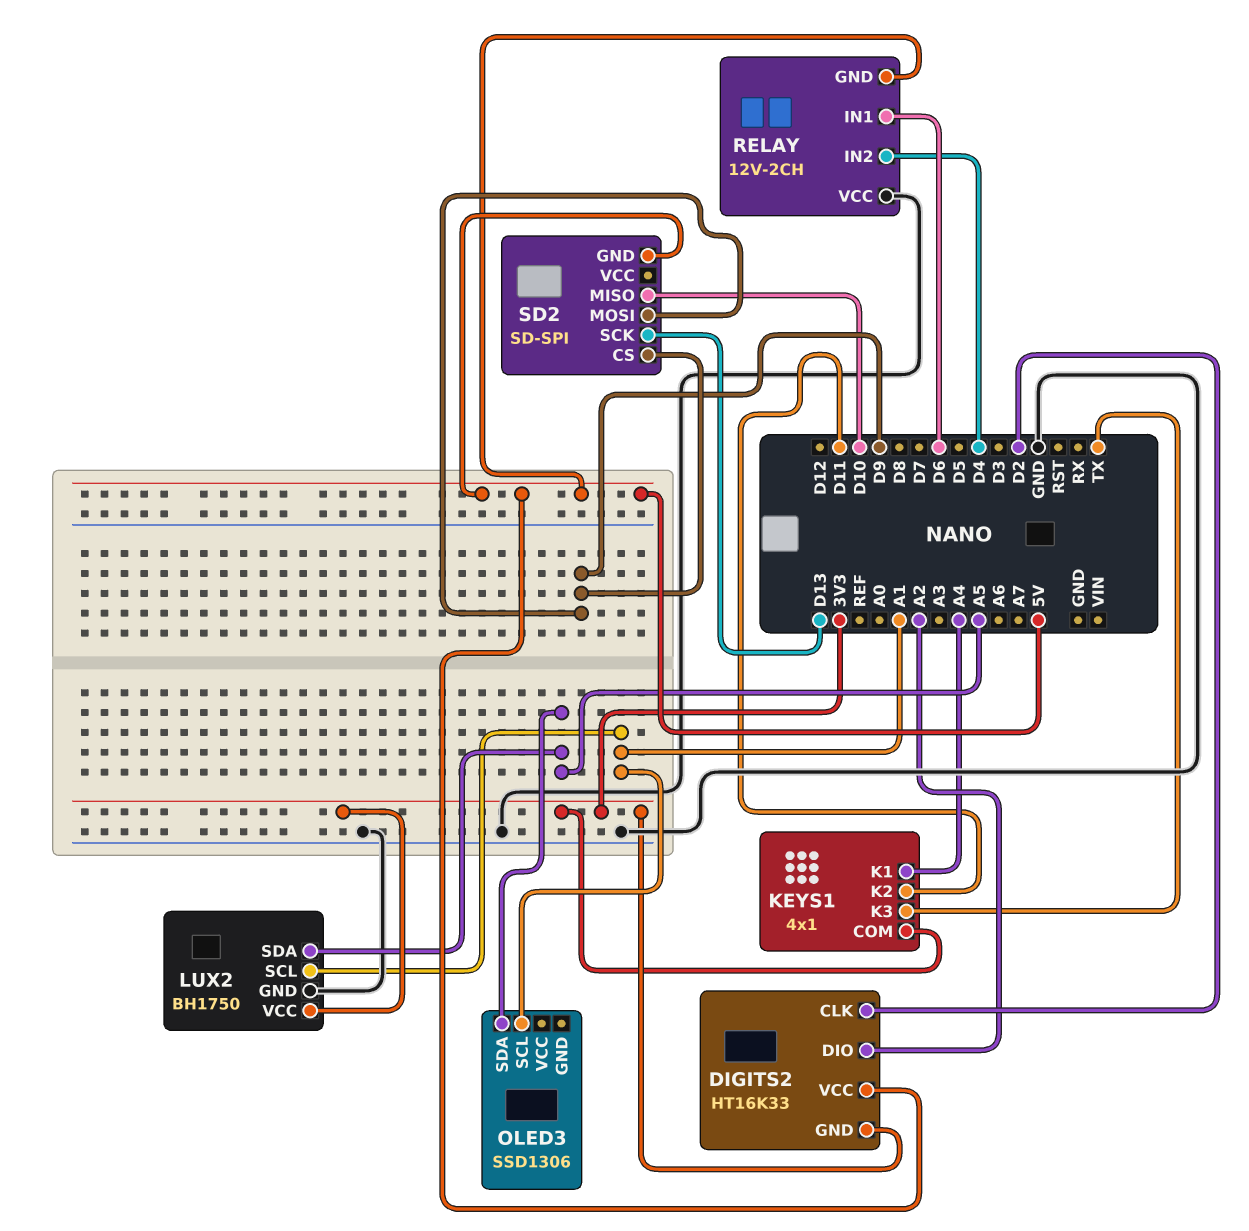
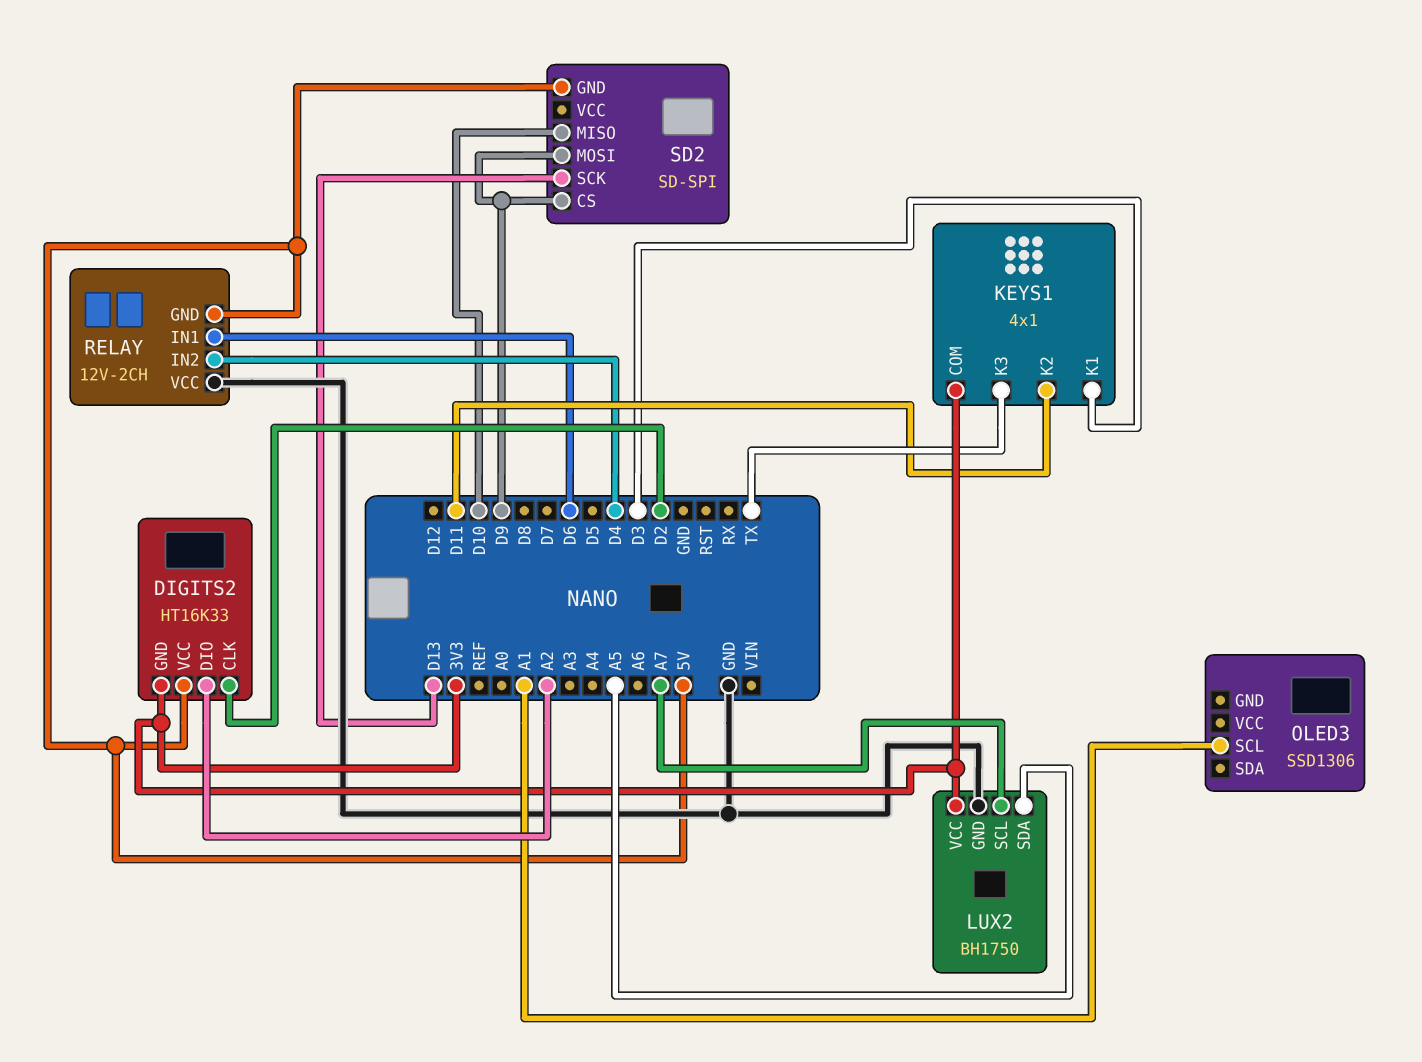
KEYS1 pin K1: A4 -> D3
LUX2 pin SCL: A1 -> A7
OLED3 pin SDA: A5 -> none

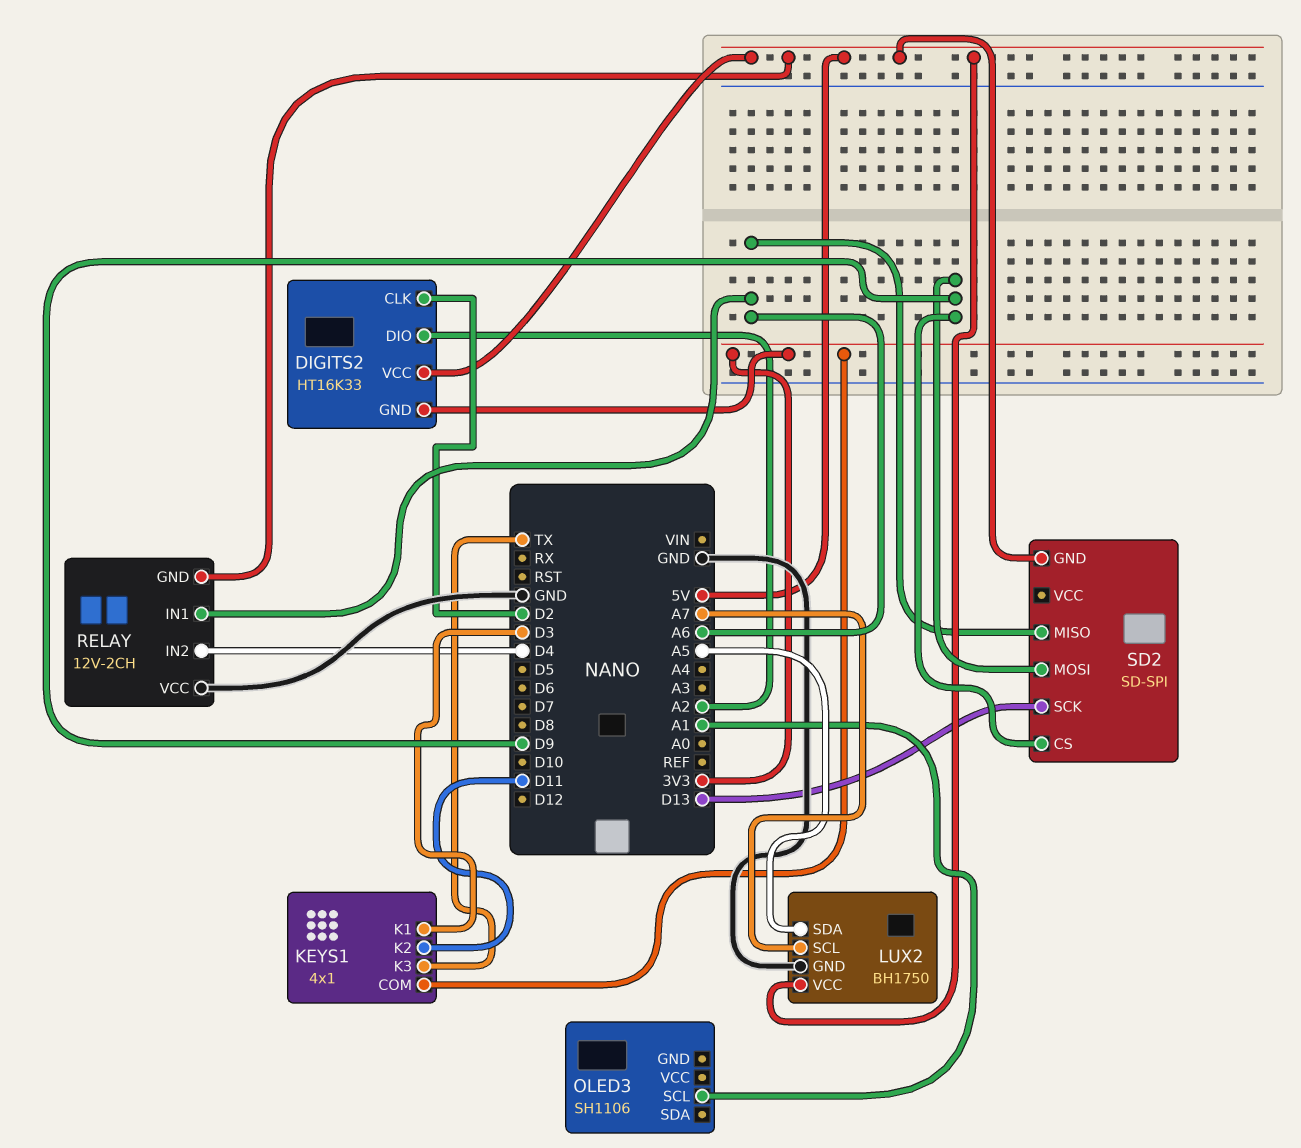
LUX2 pin VCC: 3V3 -> 5V
OLED3: SSD1306 -> SH1106
RELAY pin IN1: D6 -> A6
SD2 pin MISO: D10 -> A6

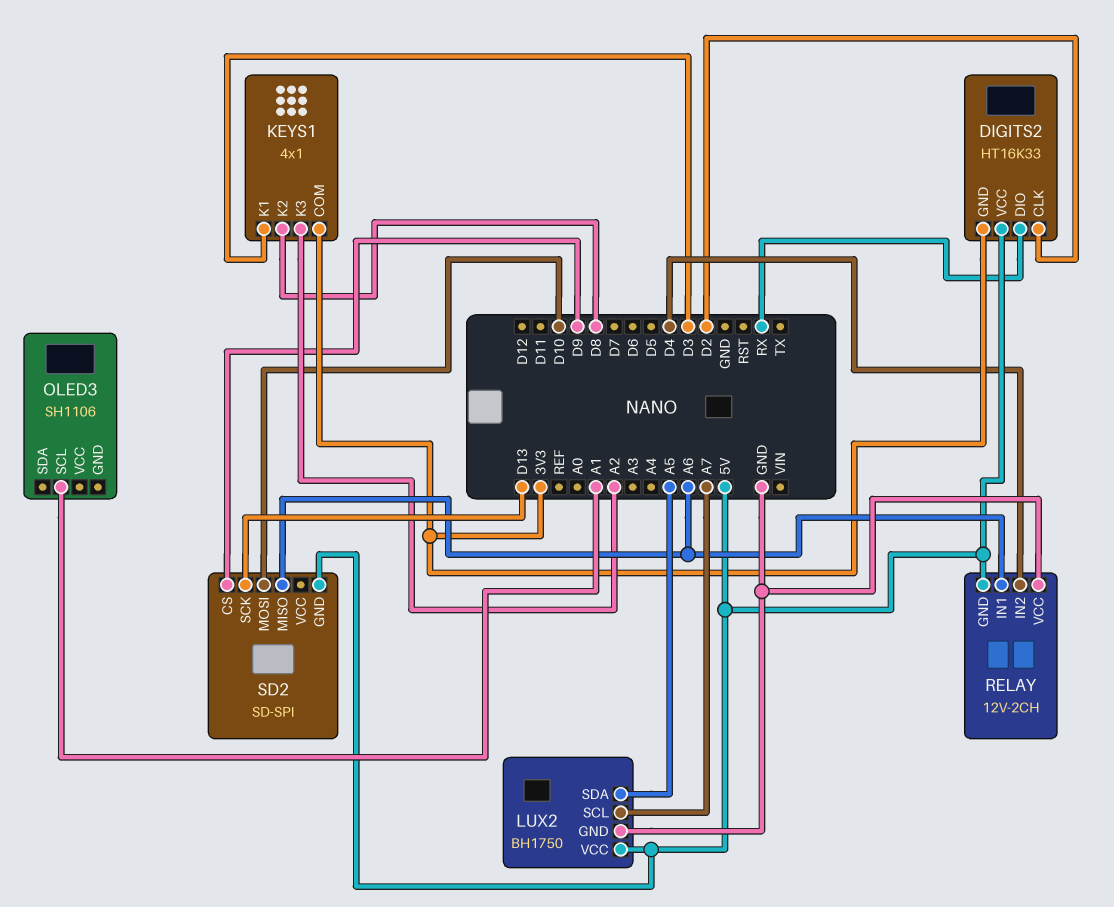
DIGITS2 pin DIO: A2 -> RX
KEYS1 pin K2: D11 -> D8
KEYS1 pin K3: TX -> A2
SD2 pin MOSI: D9 -> D10

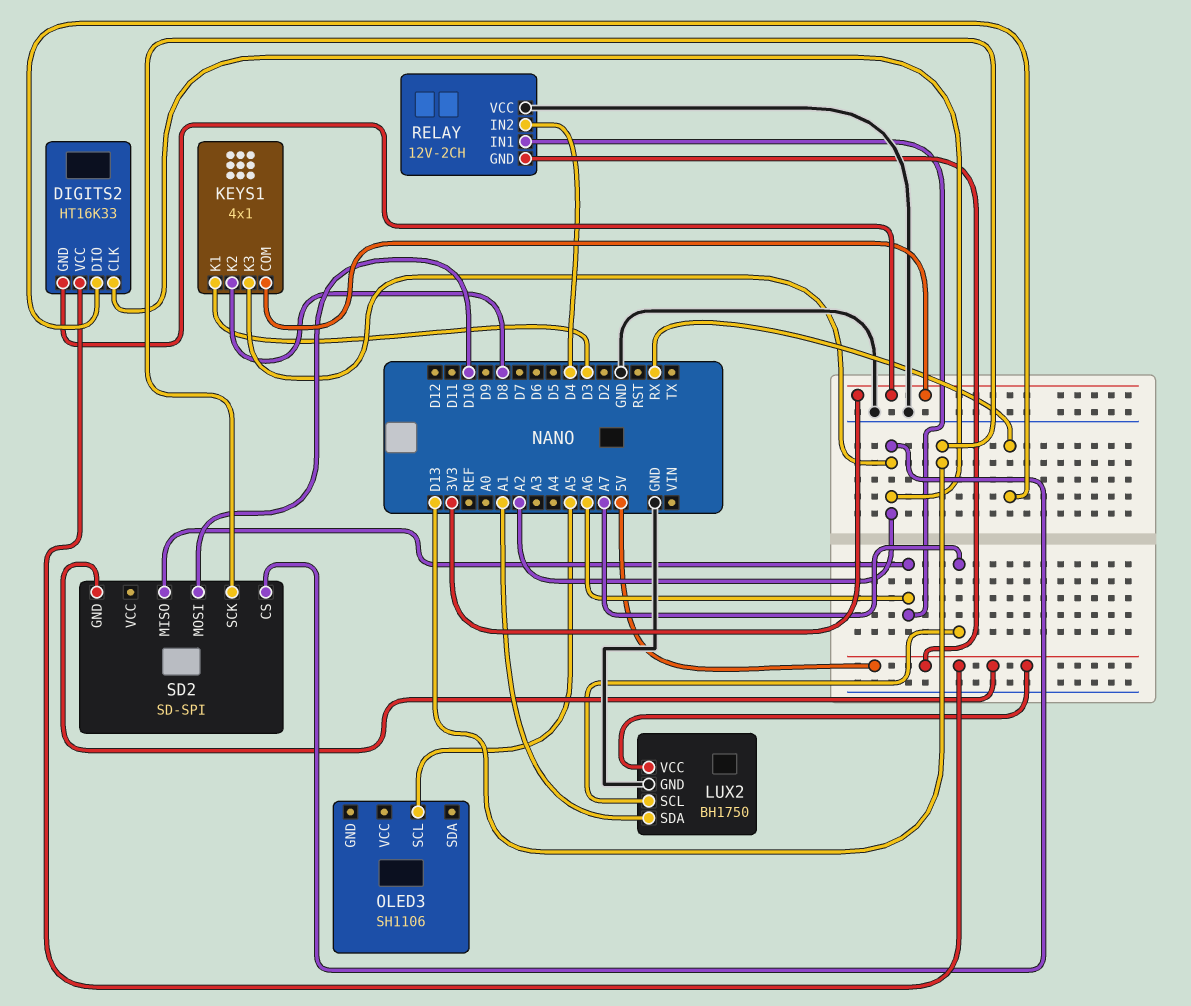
DIGITS2 pin CLK: D2 -> A2
LUX2 pin SDA: A5 -> A1
OLED3 pin SCL: A1 -> A5
SD2 pin CS: D9 -> A2

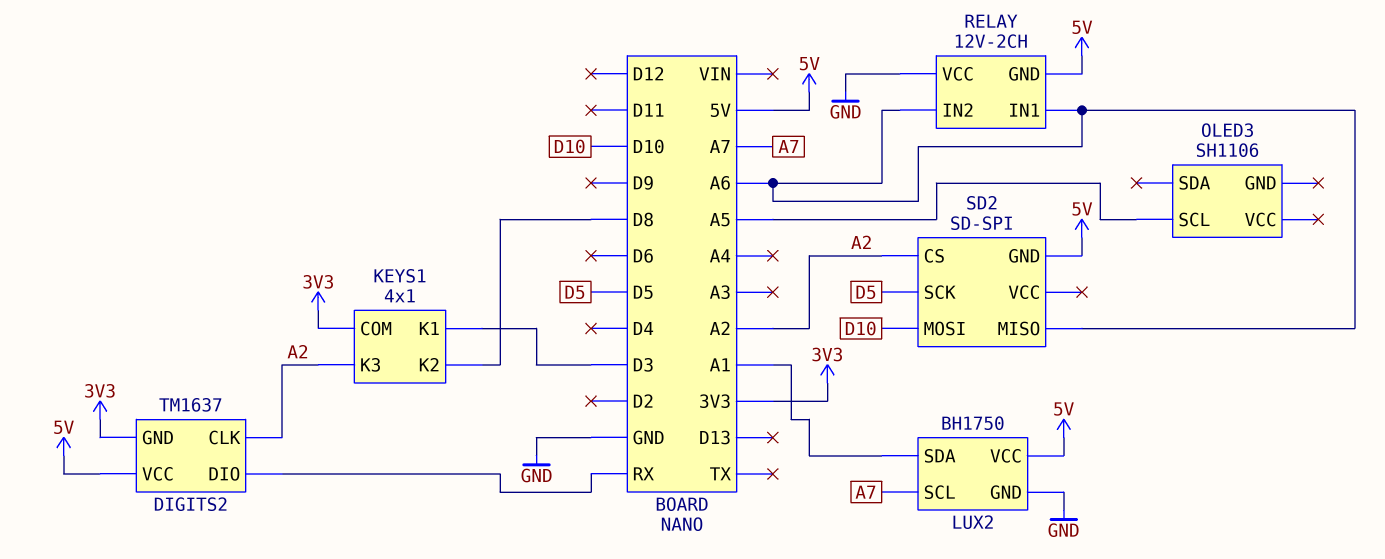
DIGITS2: HT16K33 -> TM1637
RELAY pin IN2: D4 -> A6
SD2 pin SCK: D13 -> D5

